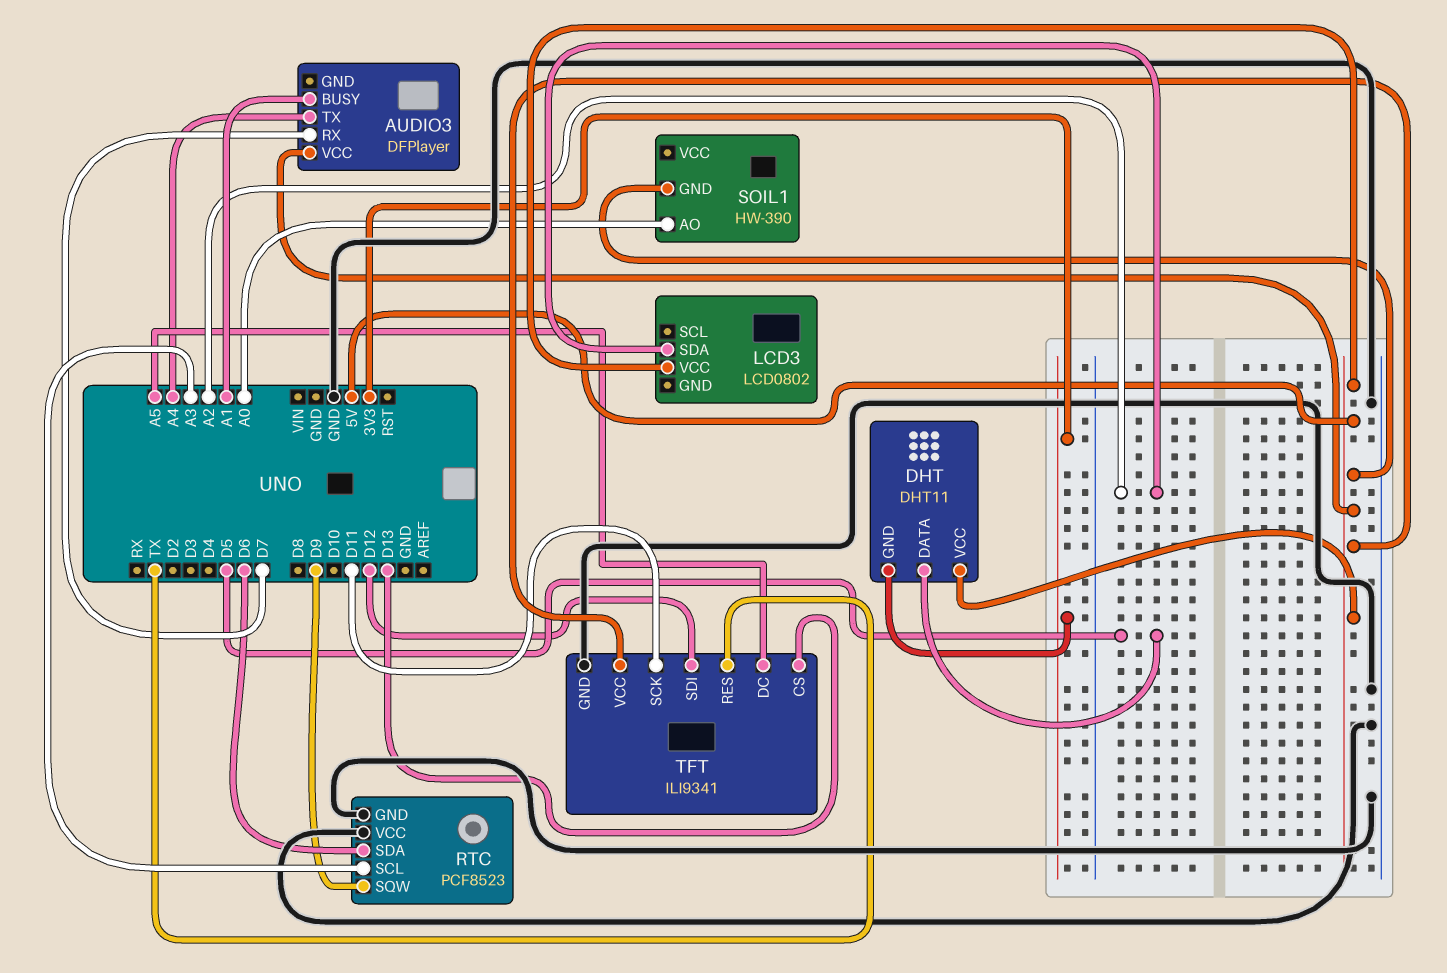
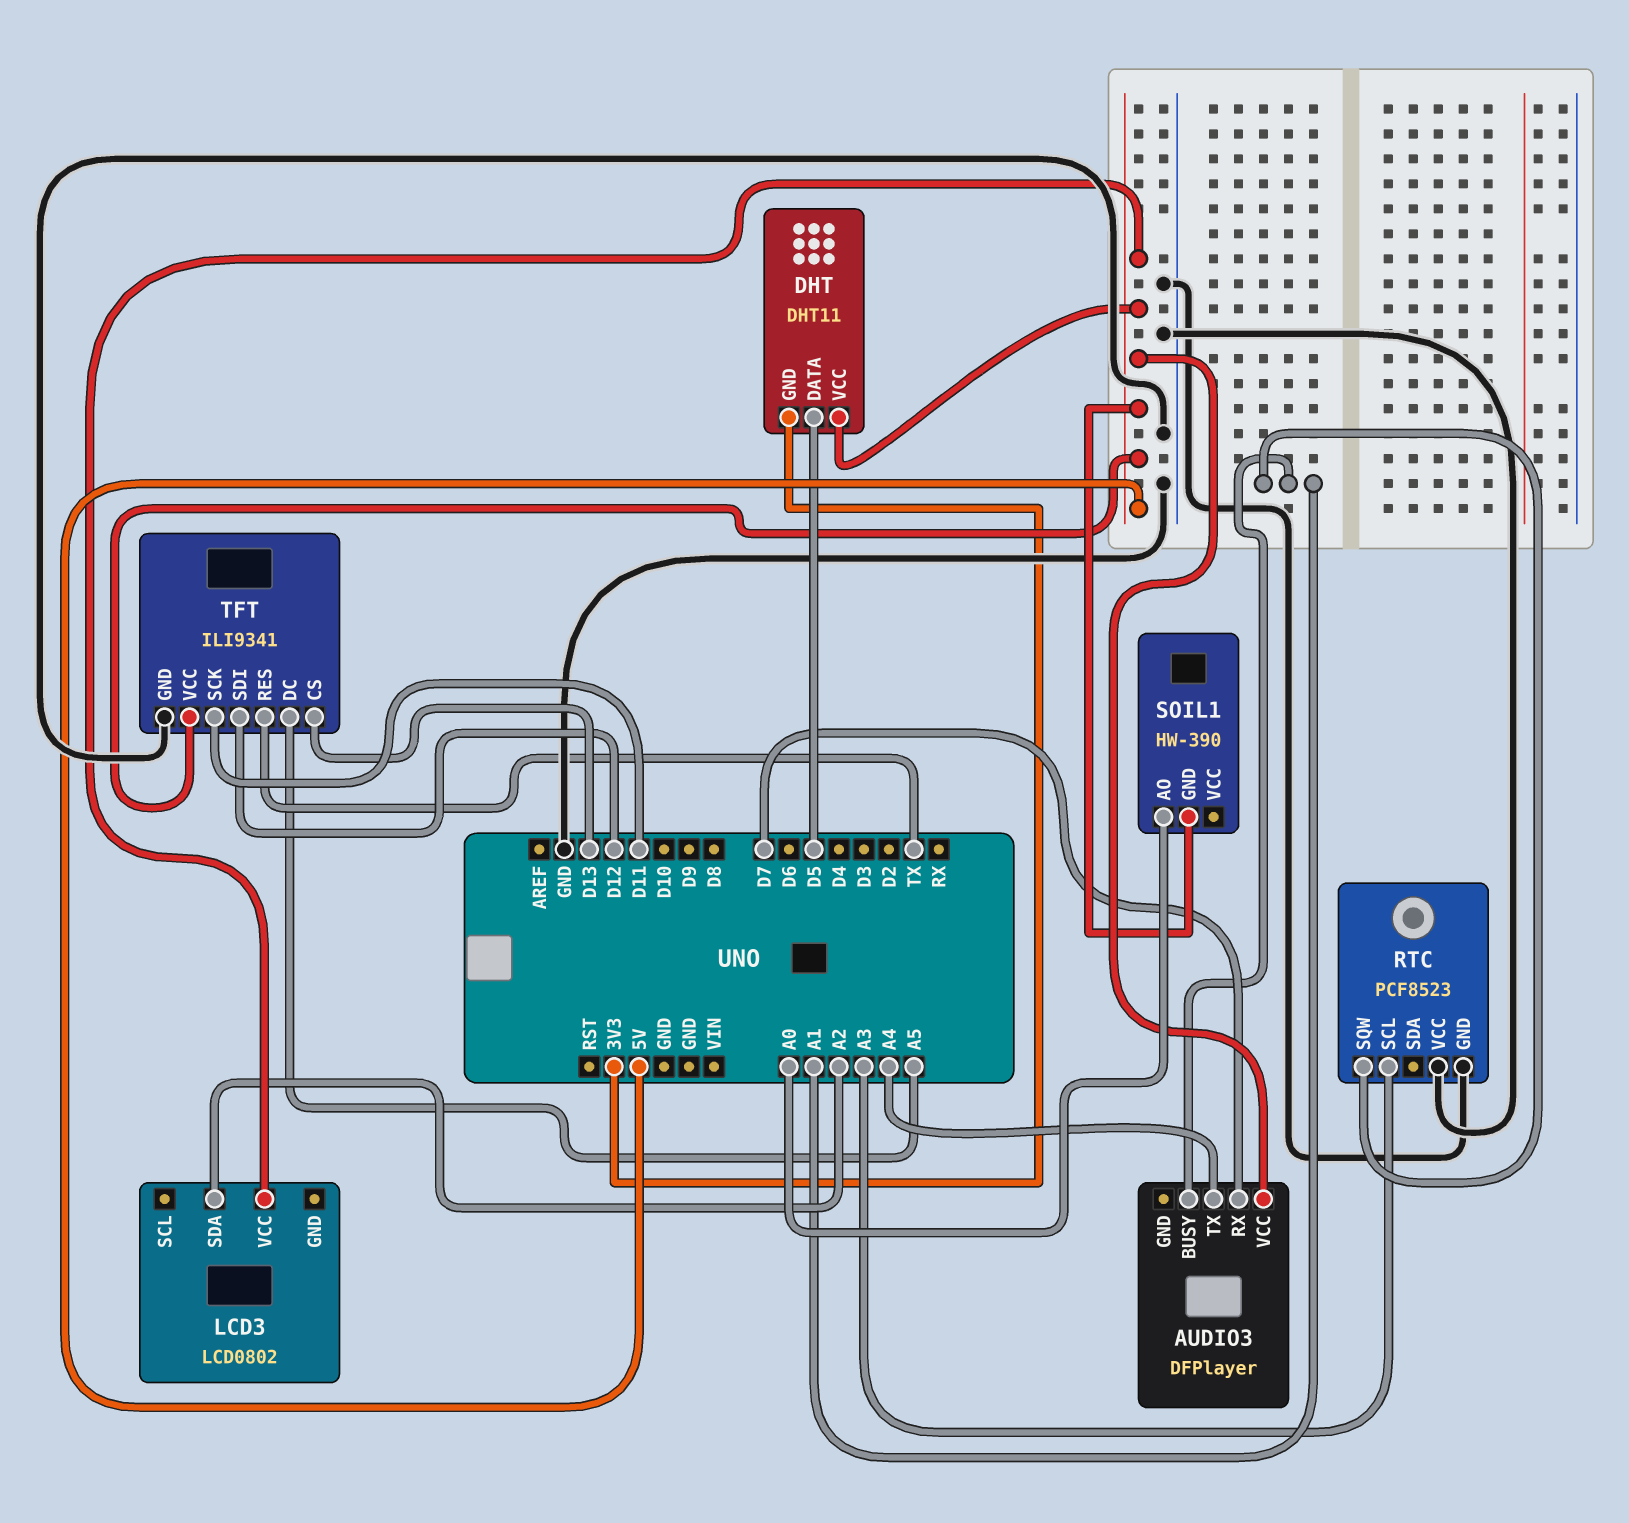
RTC pin SDA: D6 -> none
RTC pin SQW: D9 -> A1

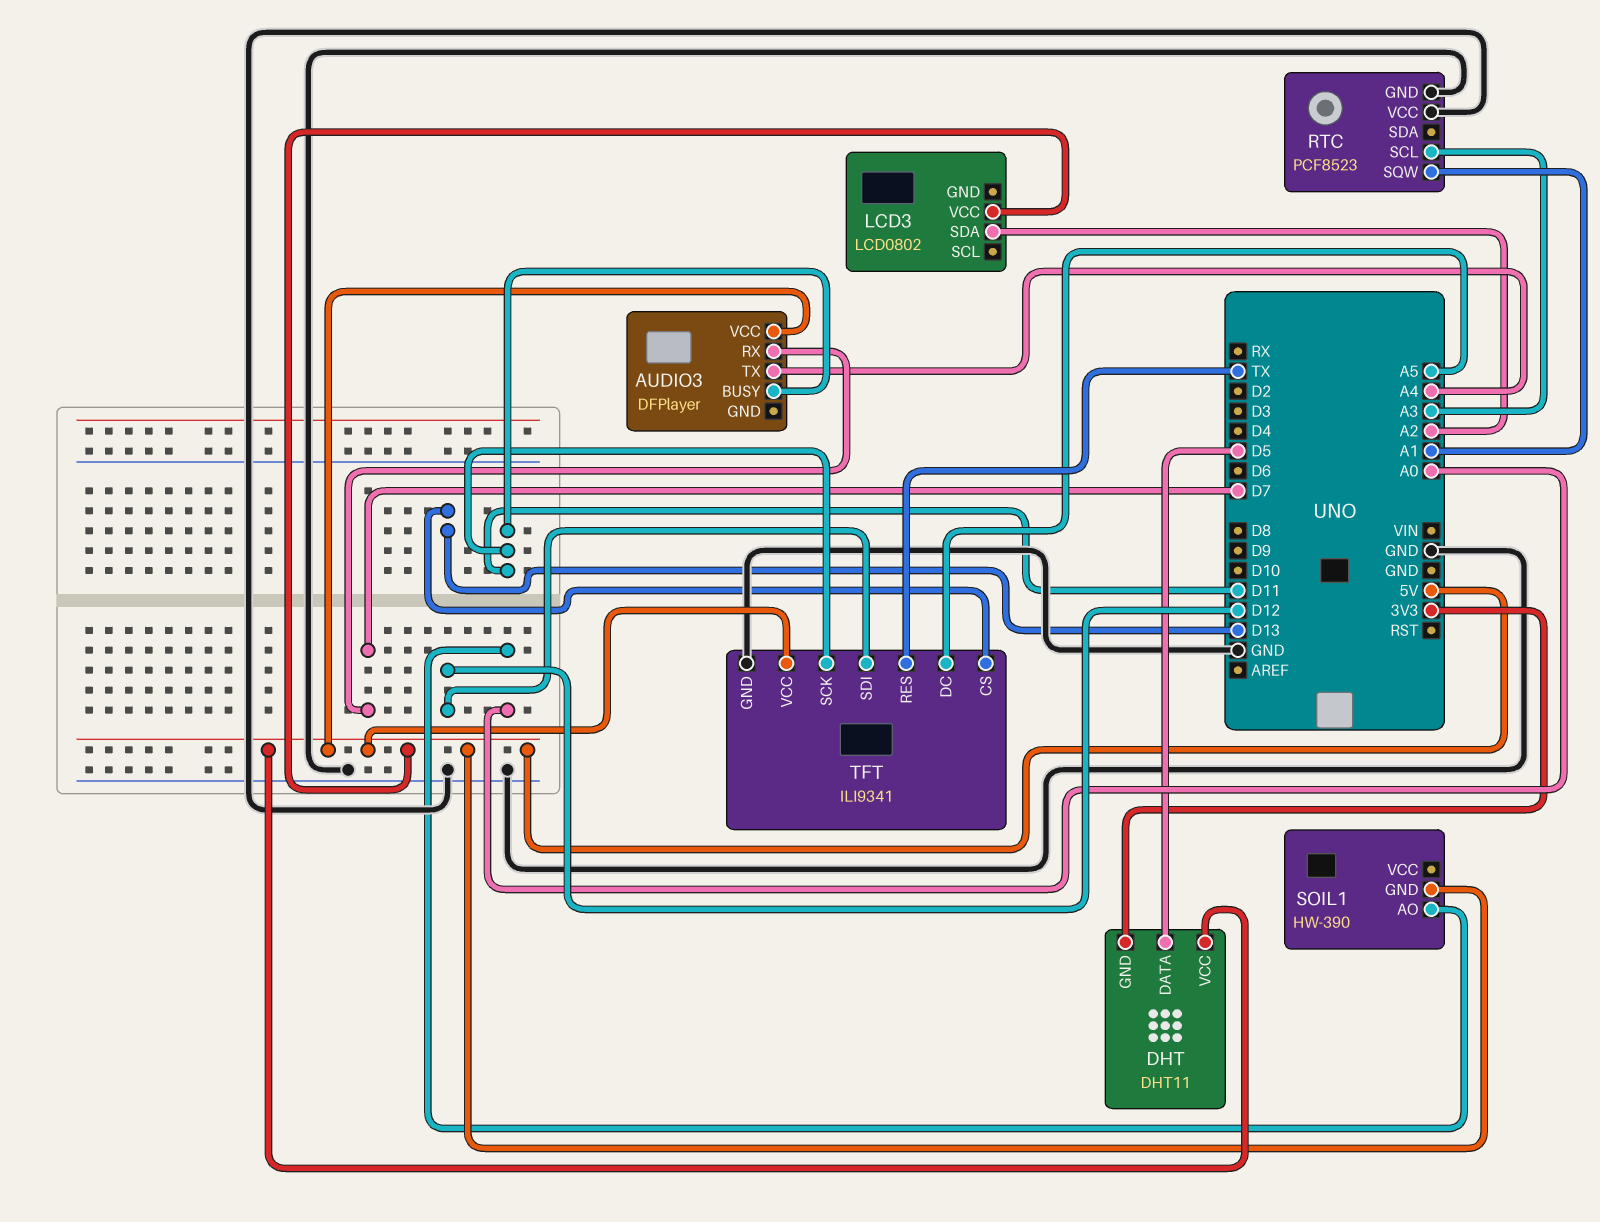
AUDIO3 pin BUSY: A1 -> D11

